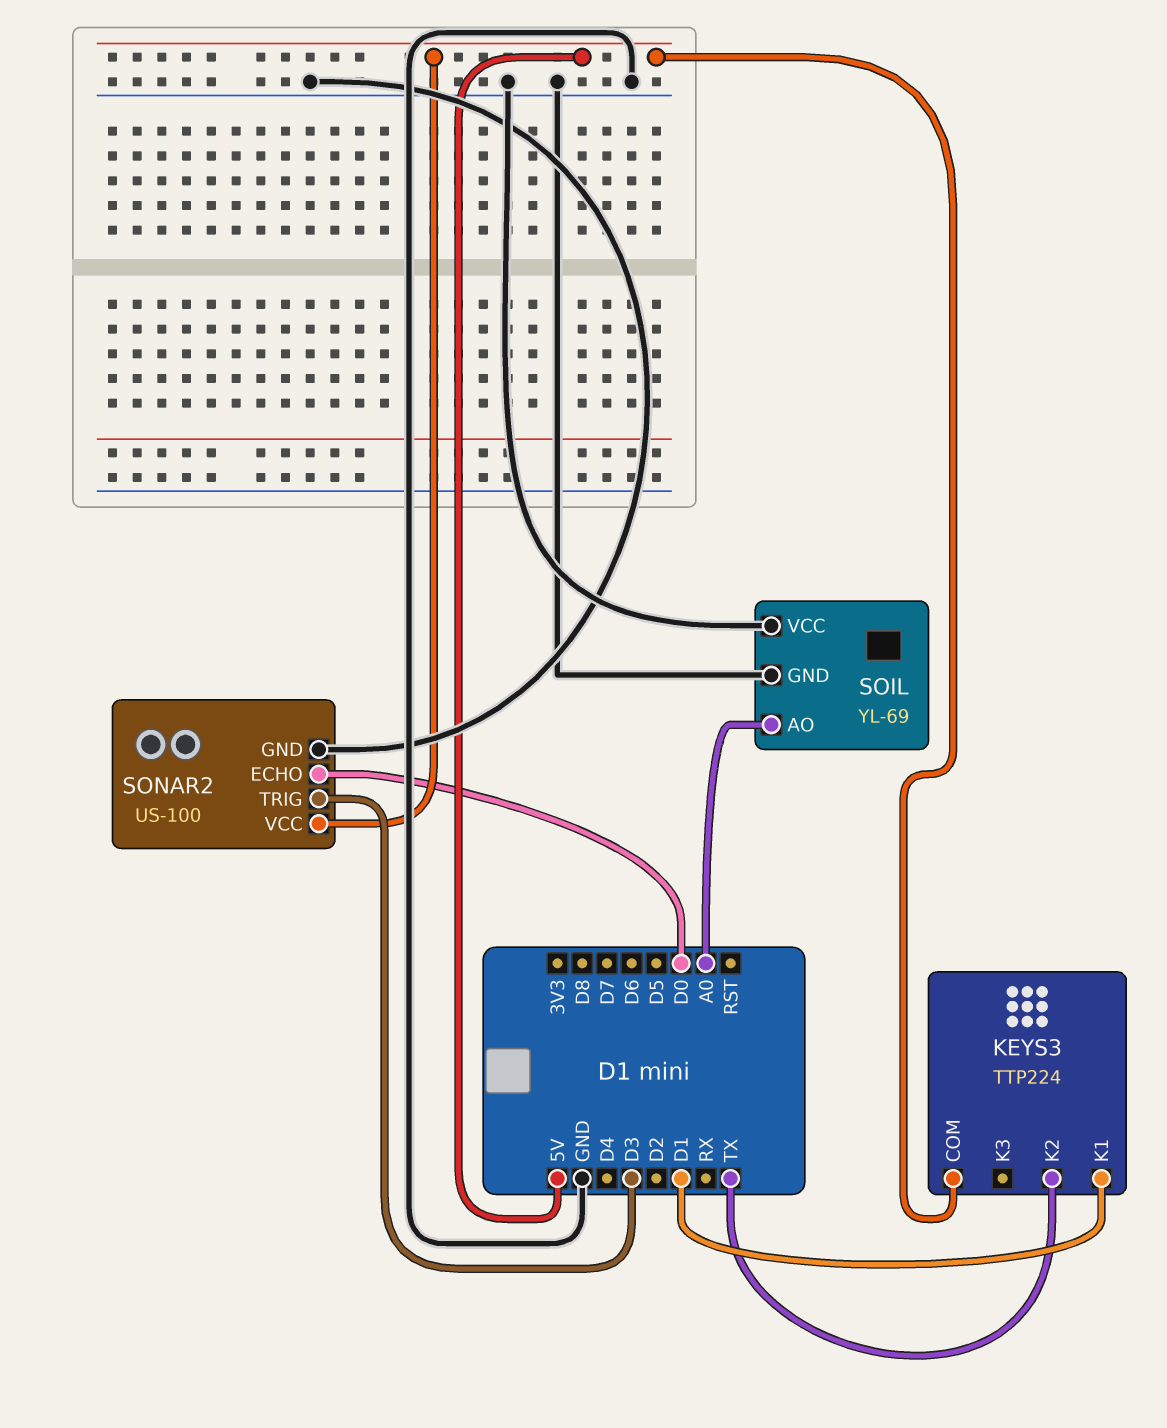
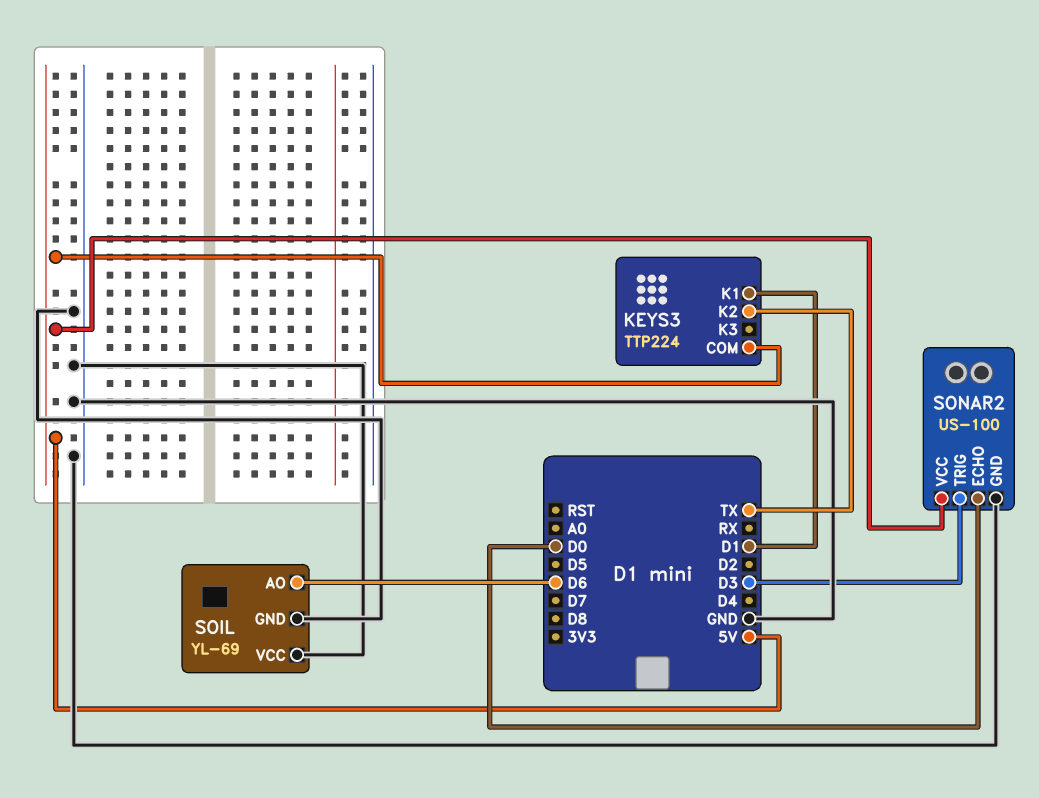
SOIL pin AO: A0 -> D6

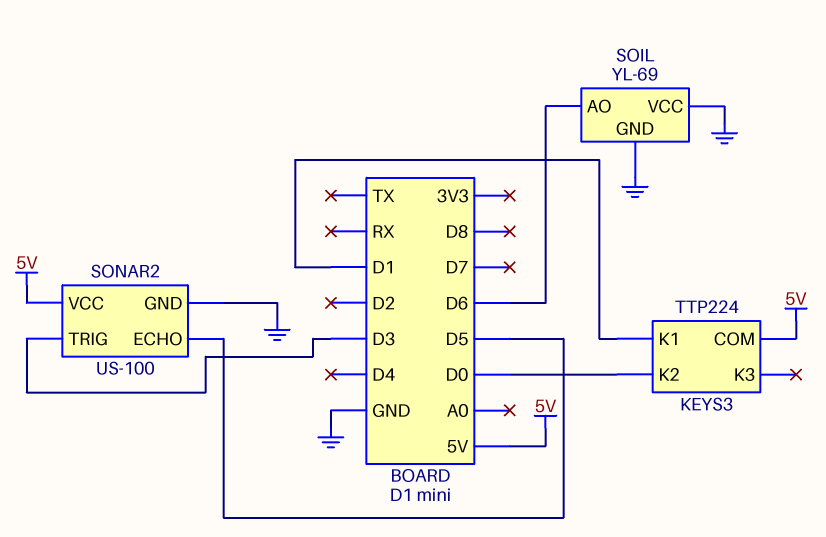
KEYS3 pin K2: TX -> D0
SONAR2 pin ECHO: D0 -> D5

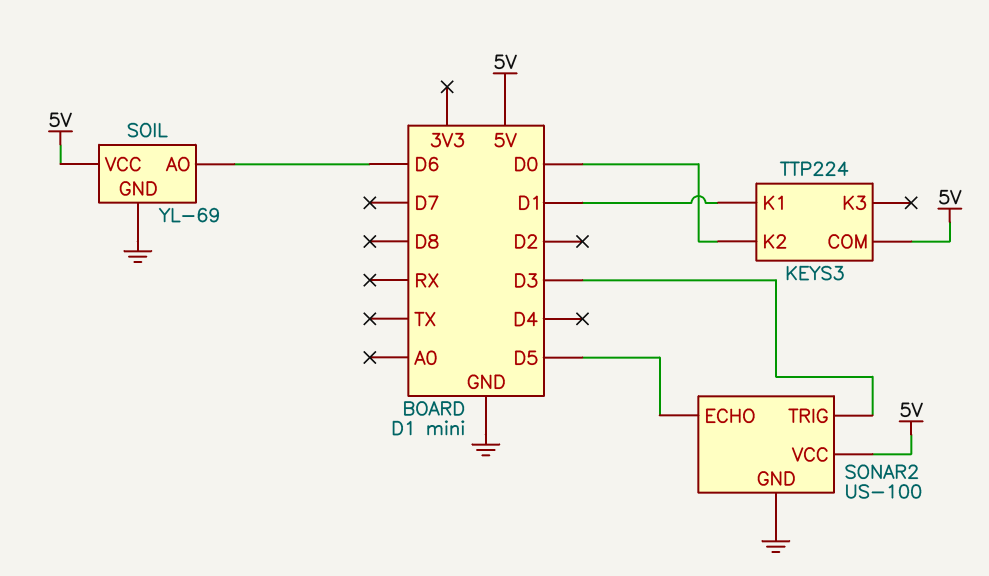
SOIL pin VCC: GND -> 5V

